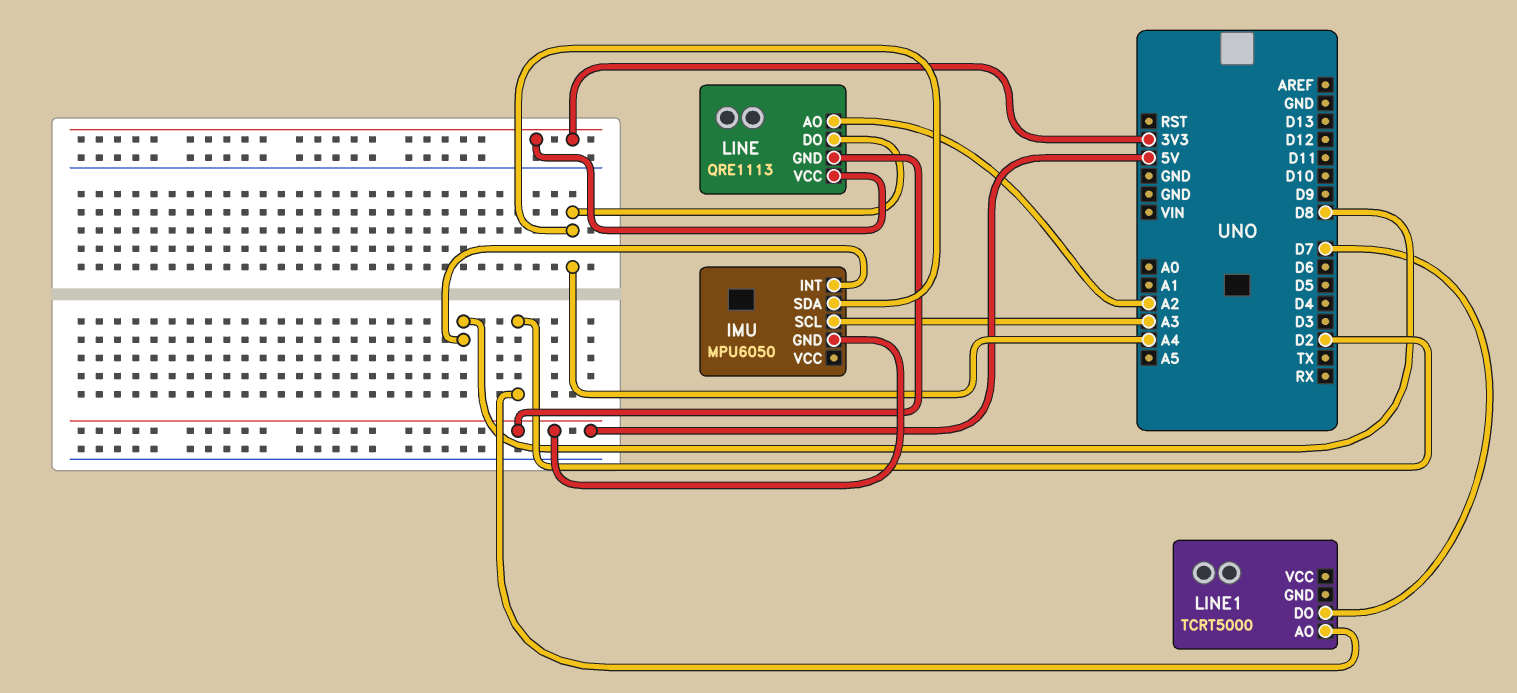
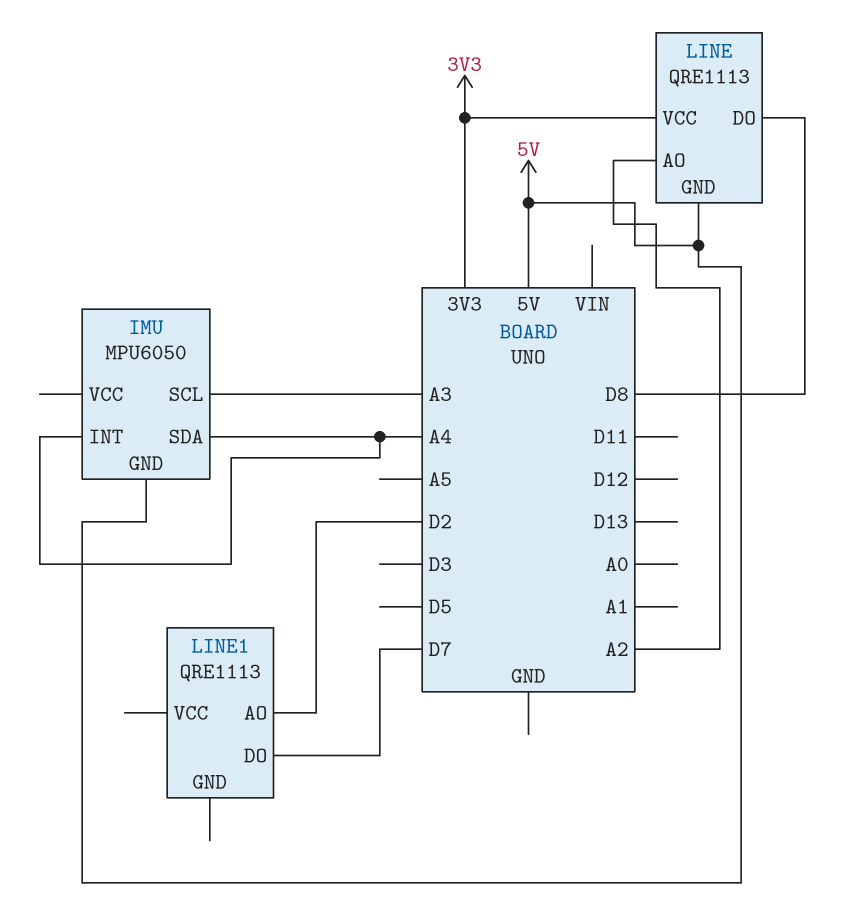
IMU pin INT: D8 -> A4
LINE pin DO: A4 -> D8
LINE1: TCRT5000 -> QRE1113

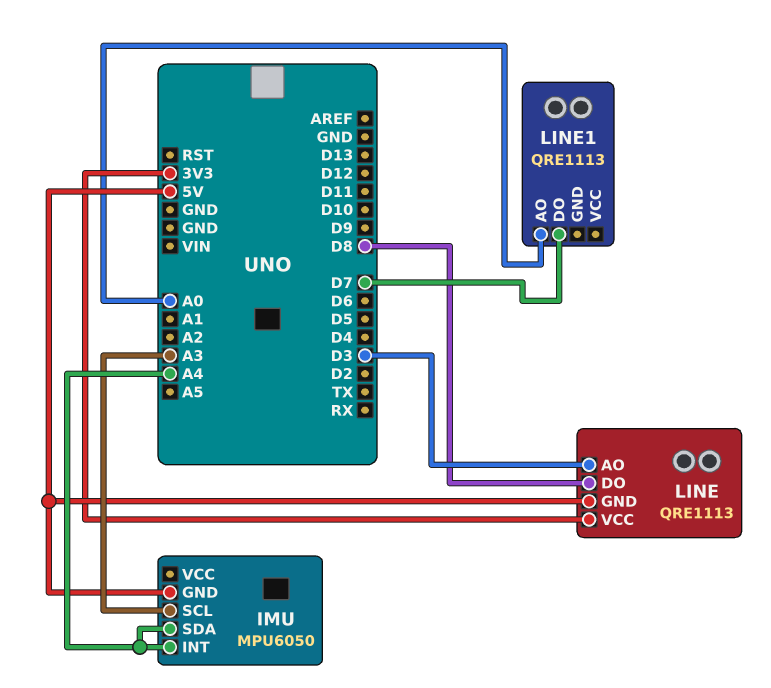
LINE pin AO: A2 -> D3
LINE1 pin AO: D2 -> A0

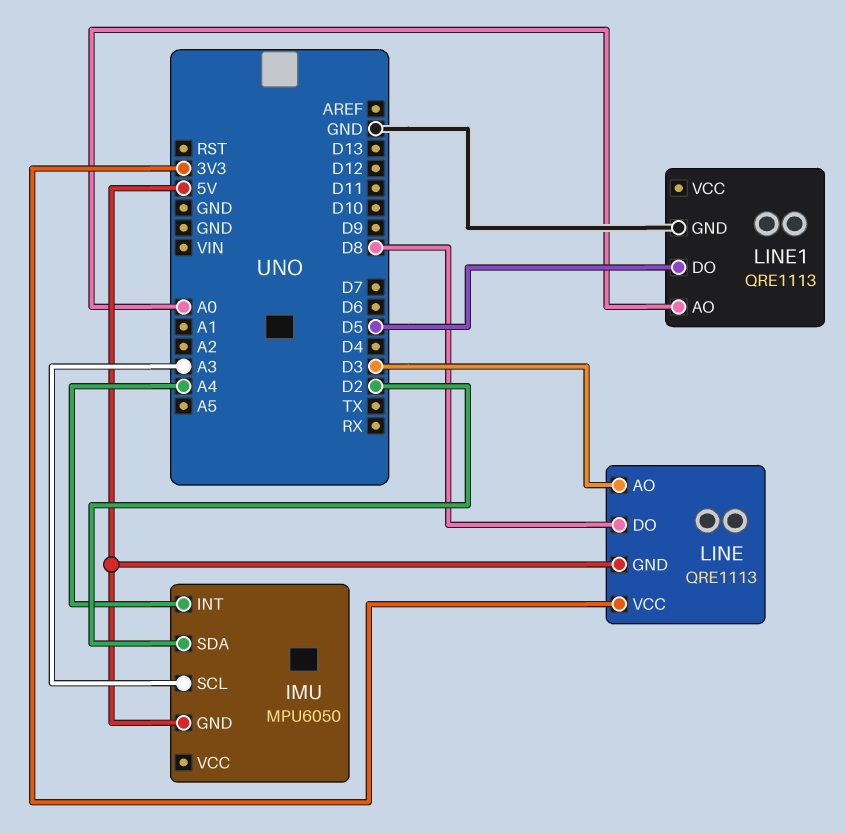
IMU pin SDA: A4 -> D2
LINE1 pin DO: D7 -> D5
LINE1 pin GND: none -> GND

